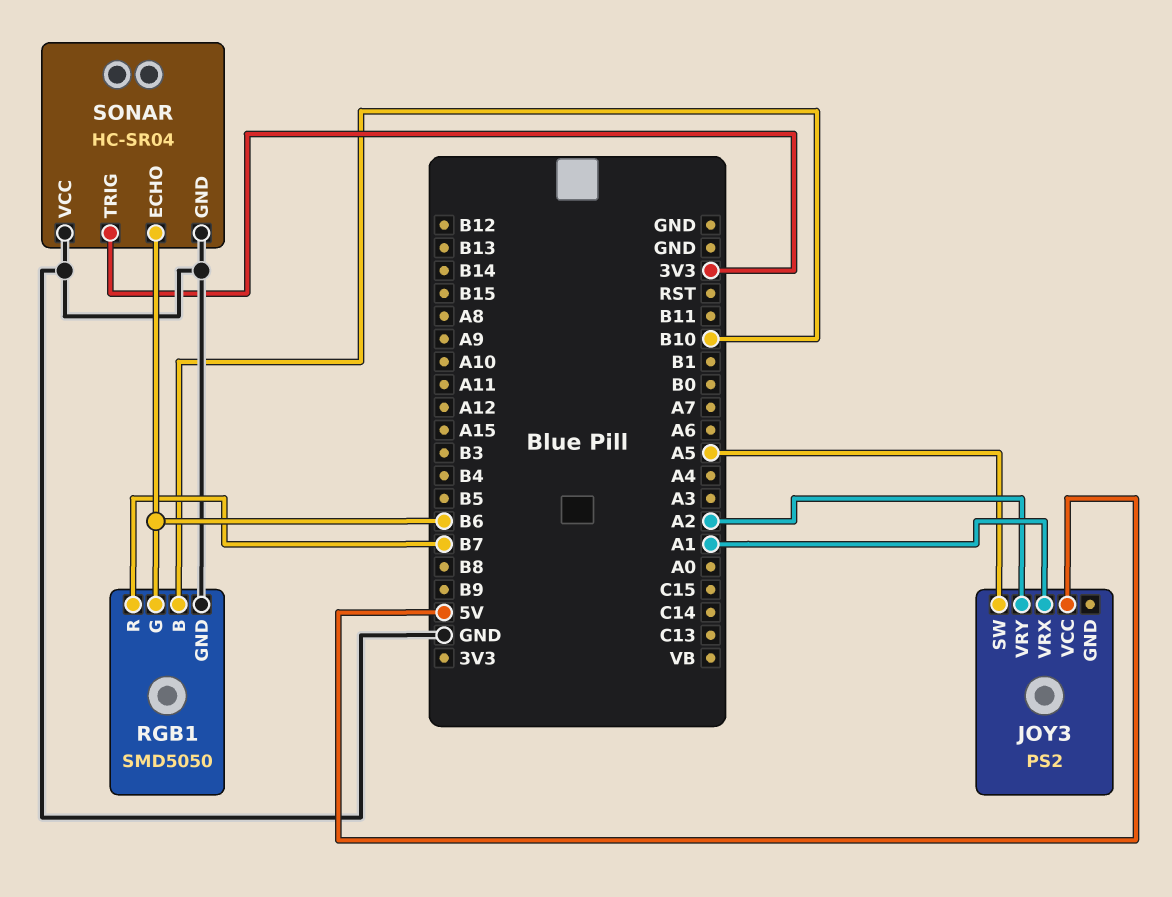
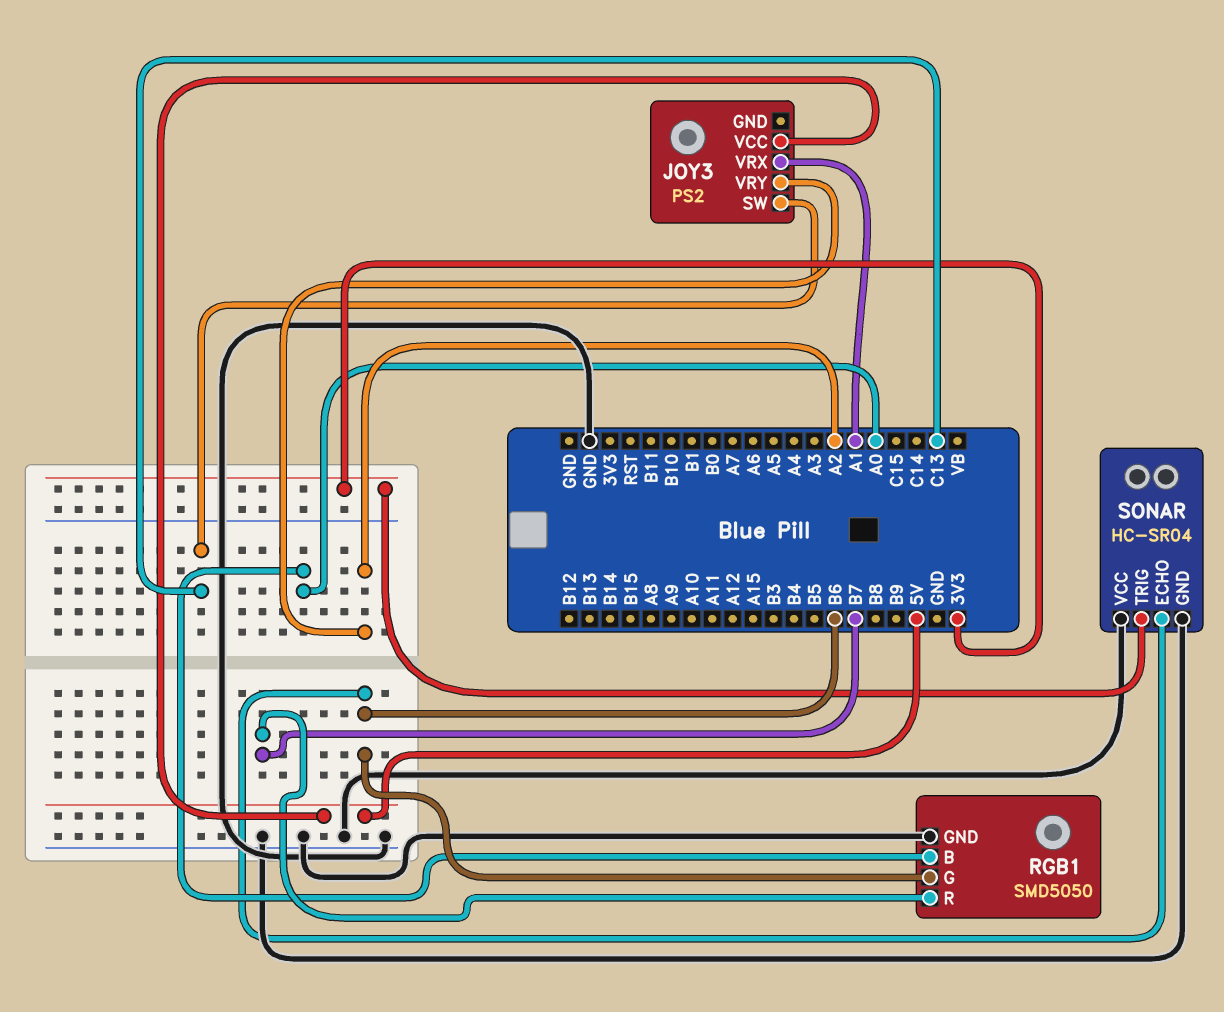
JOY3 pin SW: A5 -> C13
RGB1 pin B: B10 -> A0

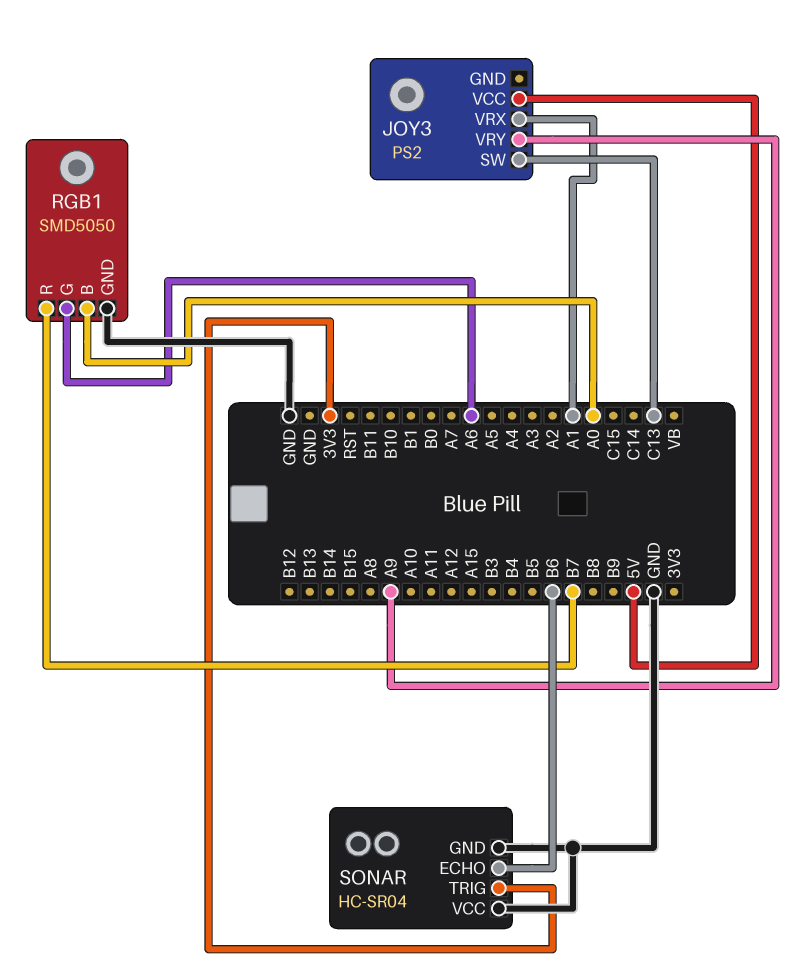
JOY3 pin VRY: A2 -> A9
RGB1 pin G: B6 -> A6

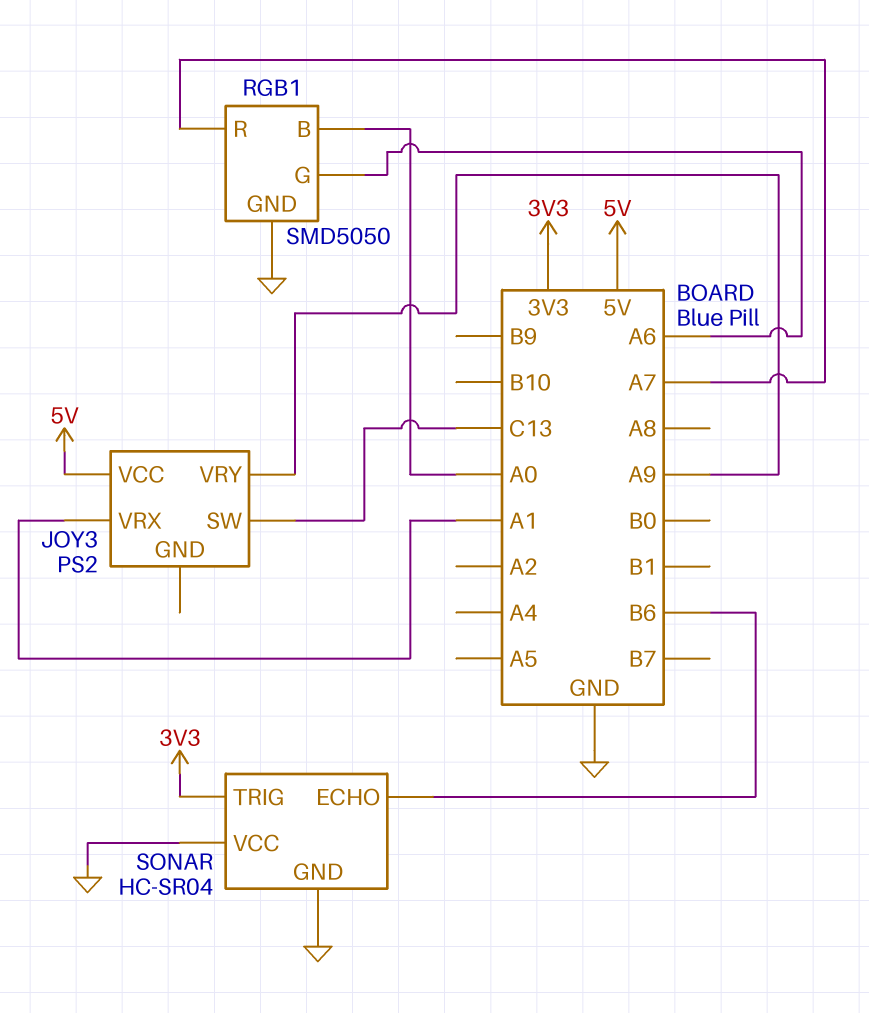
RGB1 pin R: B7 -> A7

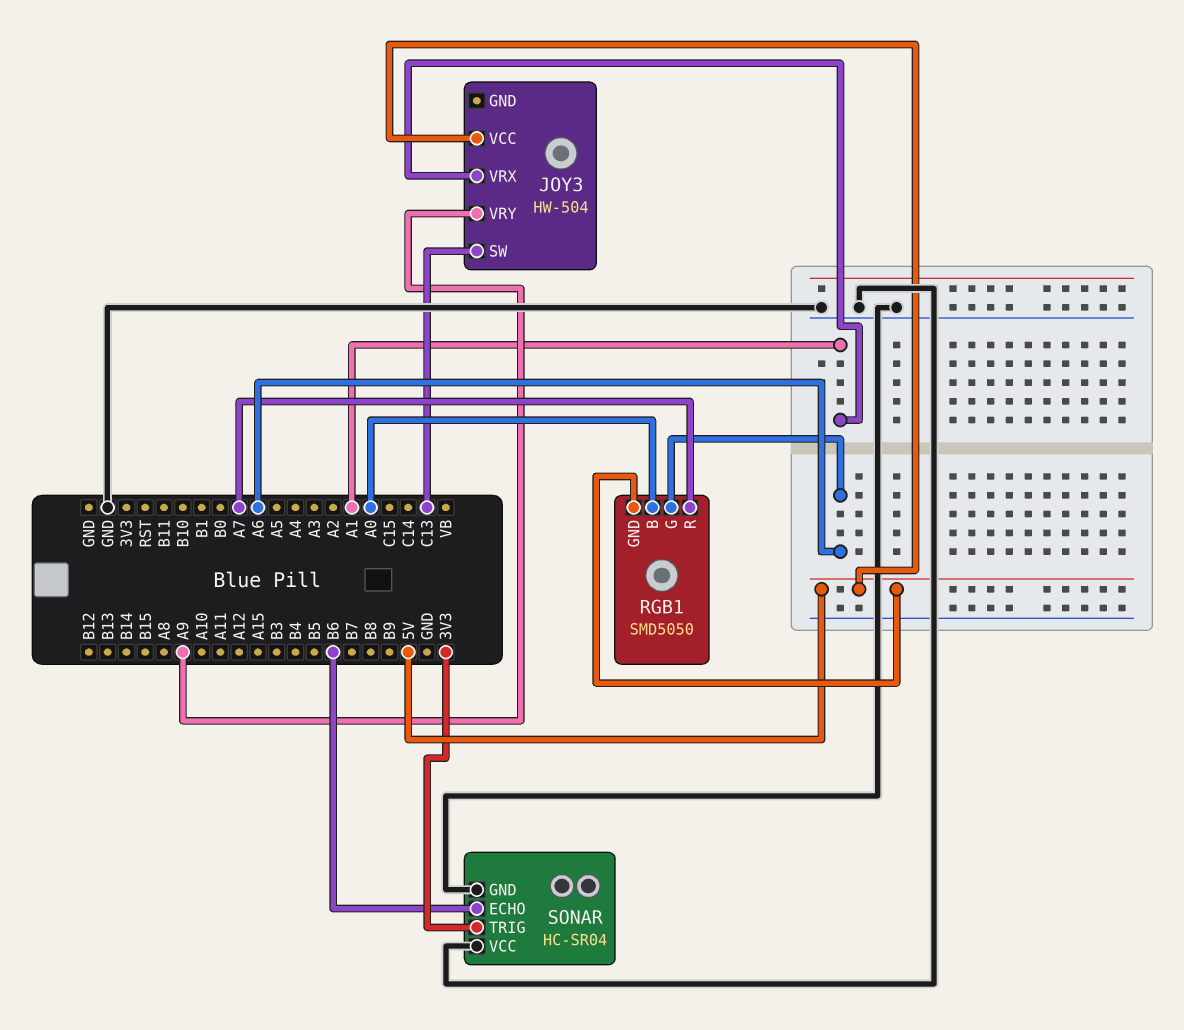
JOY3: PS2 -> HW-504
RGB1 pin GND: GND -> 5V

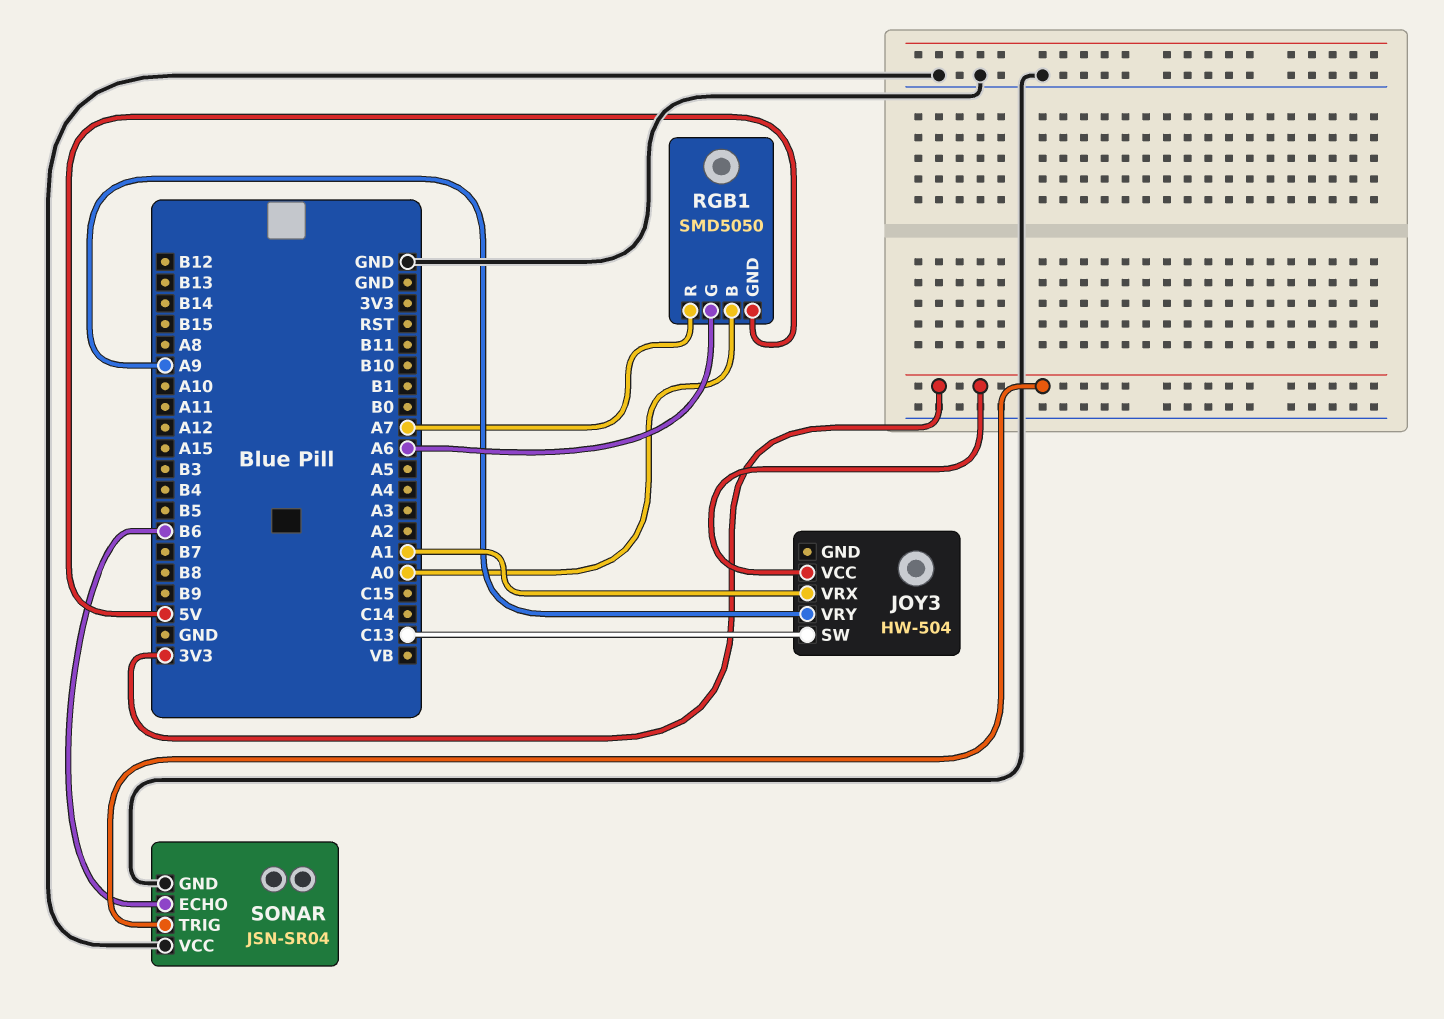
JOY3 pin VCC: 5V -> 3V3
SONAR: HC-SR04 -> JSN-SR04

